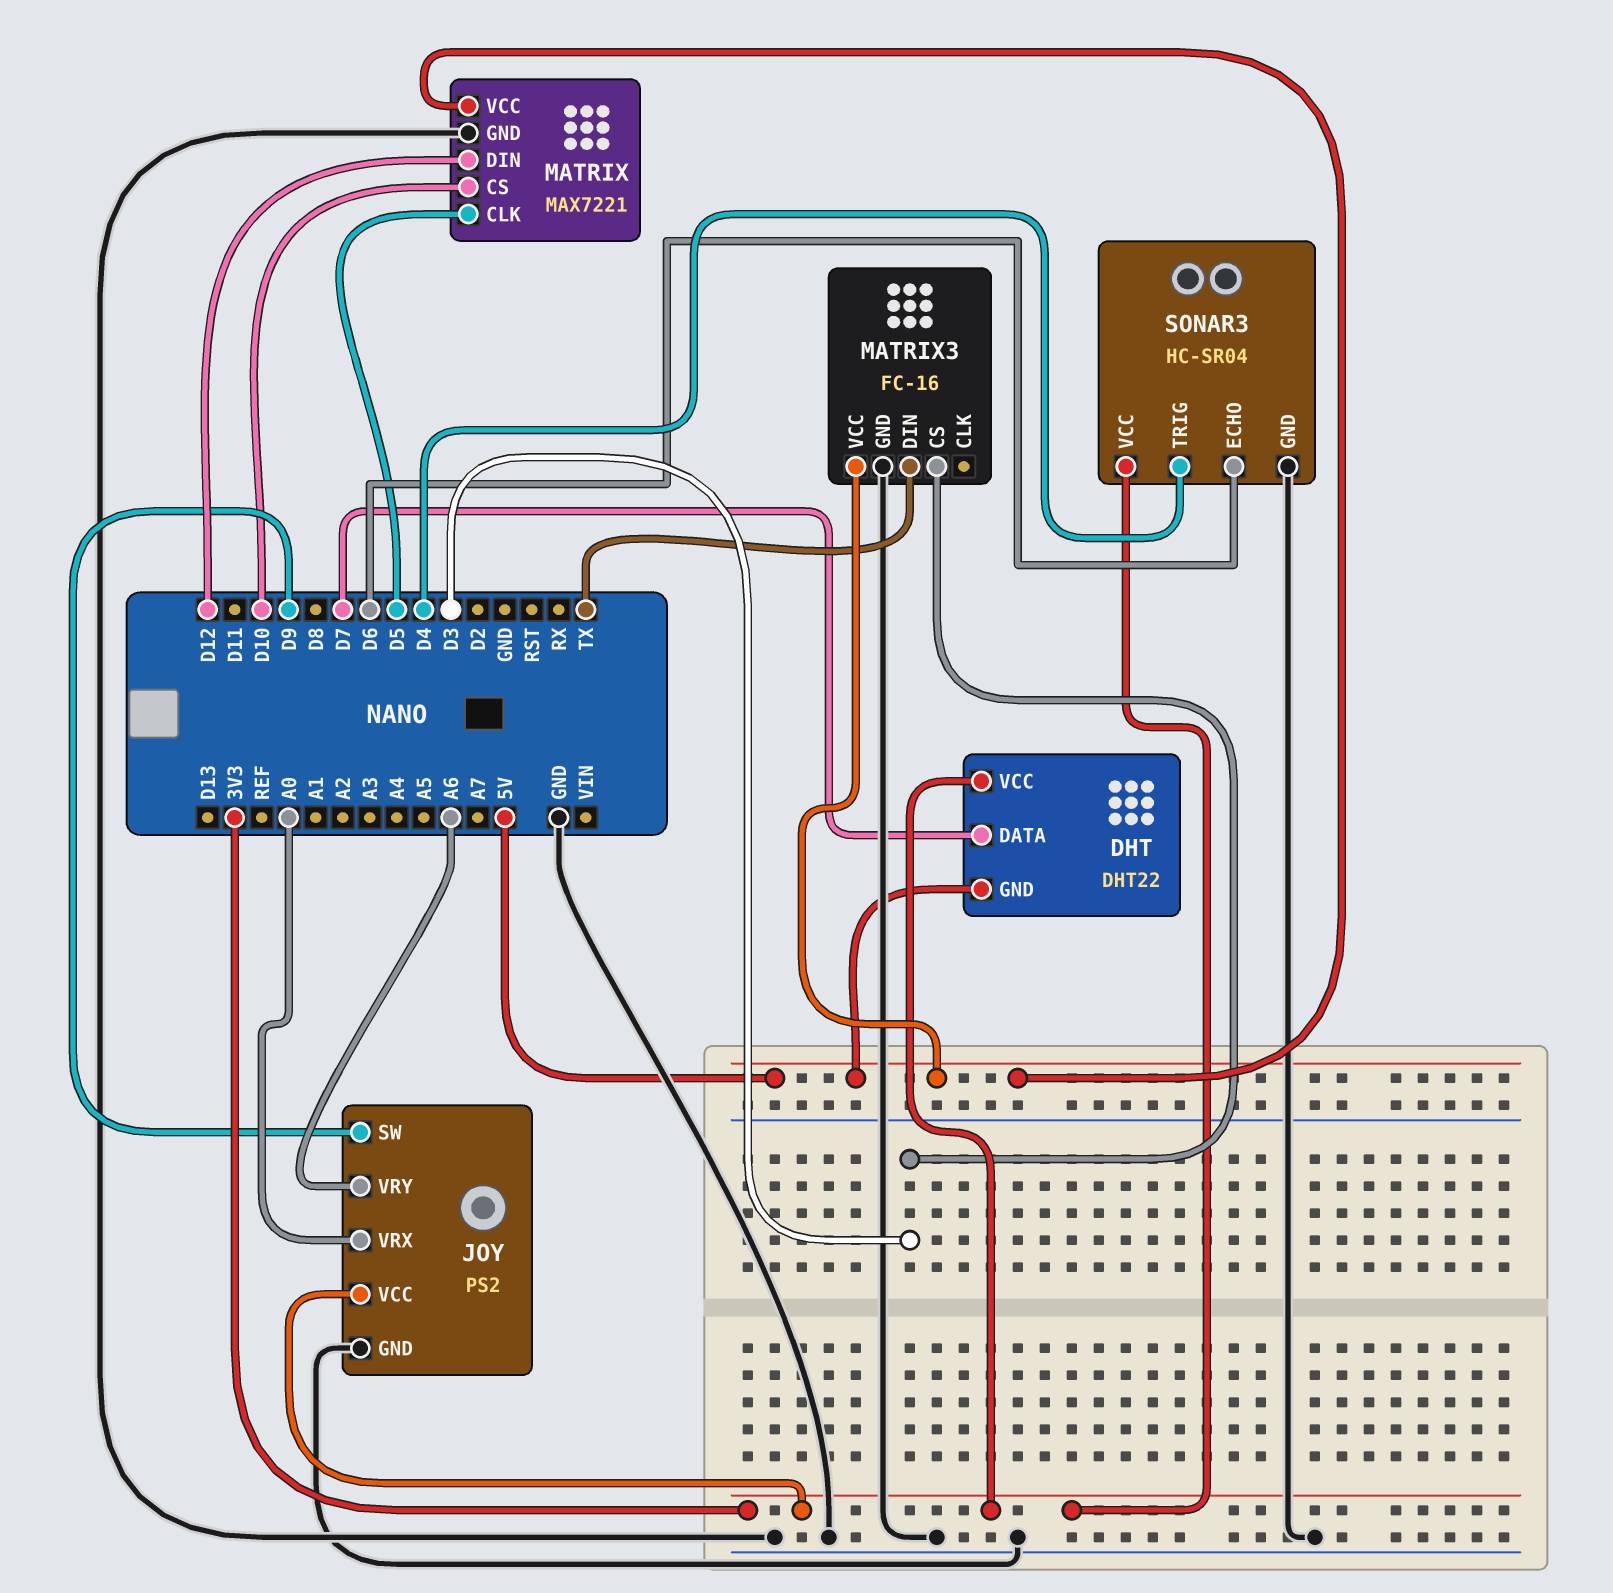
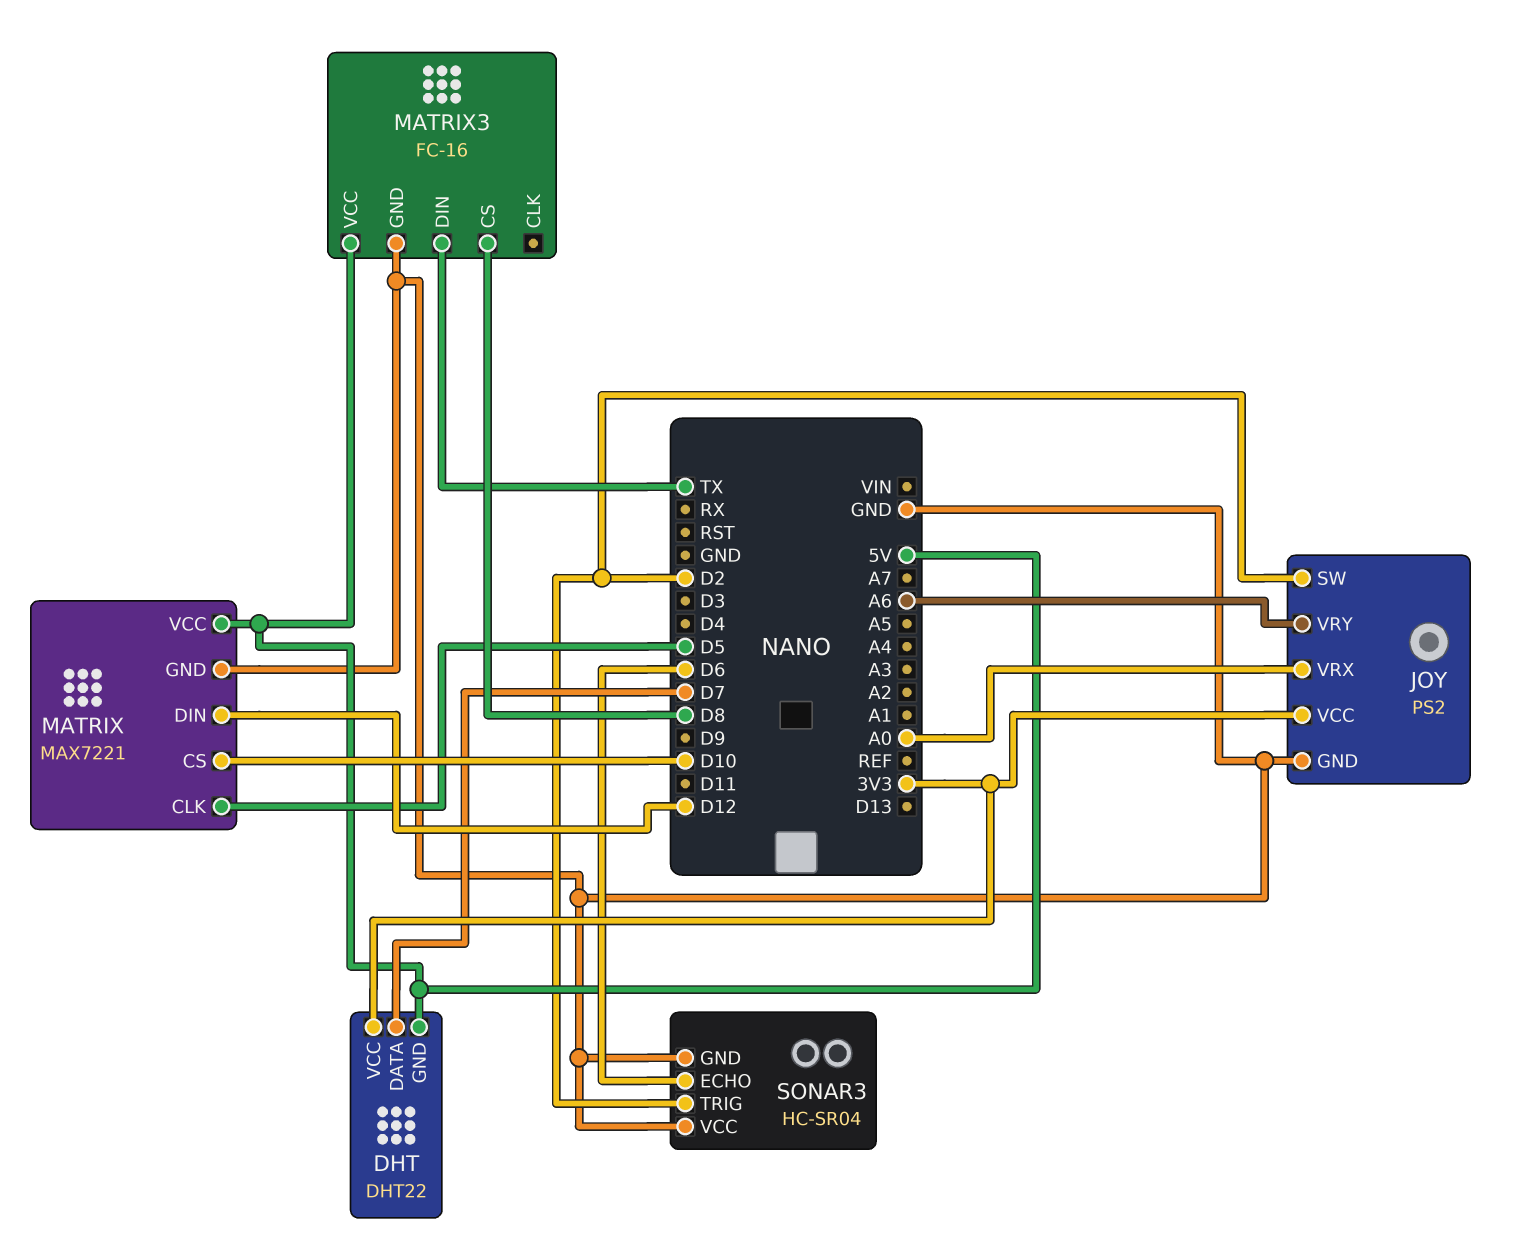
JOY pin SW: D9 -> D2
MATRIX3 pin CS: D3 -> D8
SONAR3 pin TRIG: D4 -> D2
SONAR3 pin VCC: 3V3 -> GND

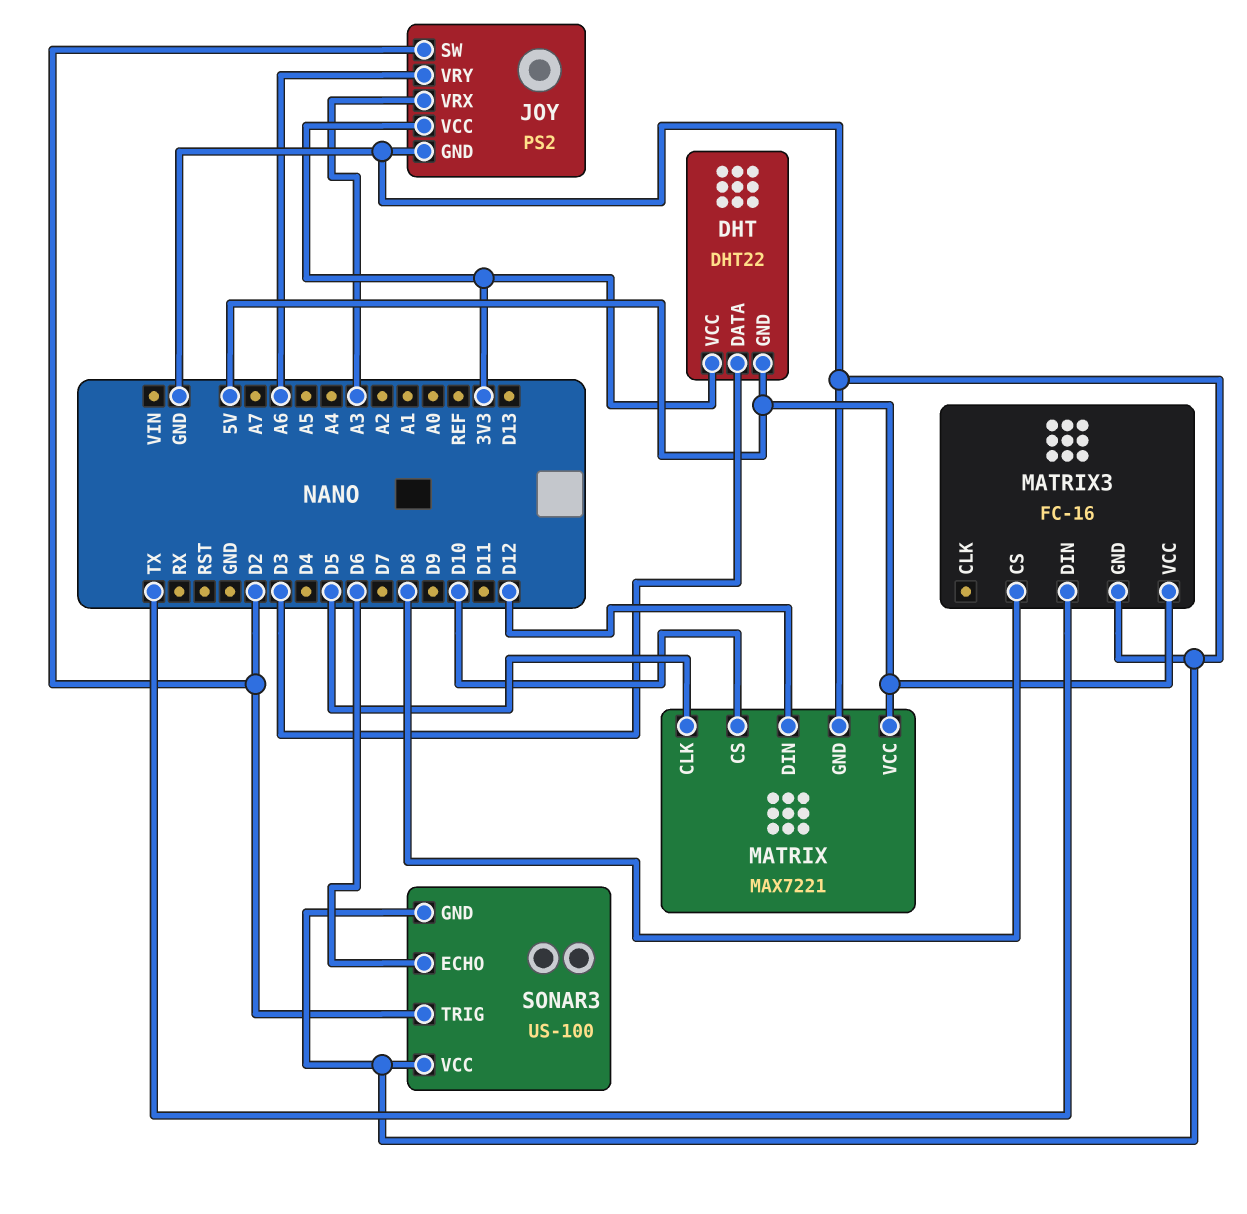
DHT pin DATA: D7 -> D3
JOY pin VRX: A0 -> A3
SONAR3: HC-SR04 -> US-100

